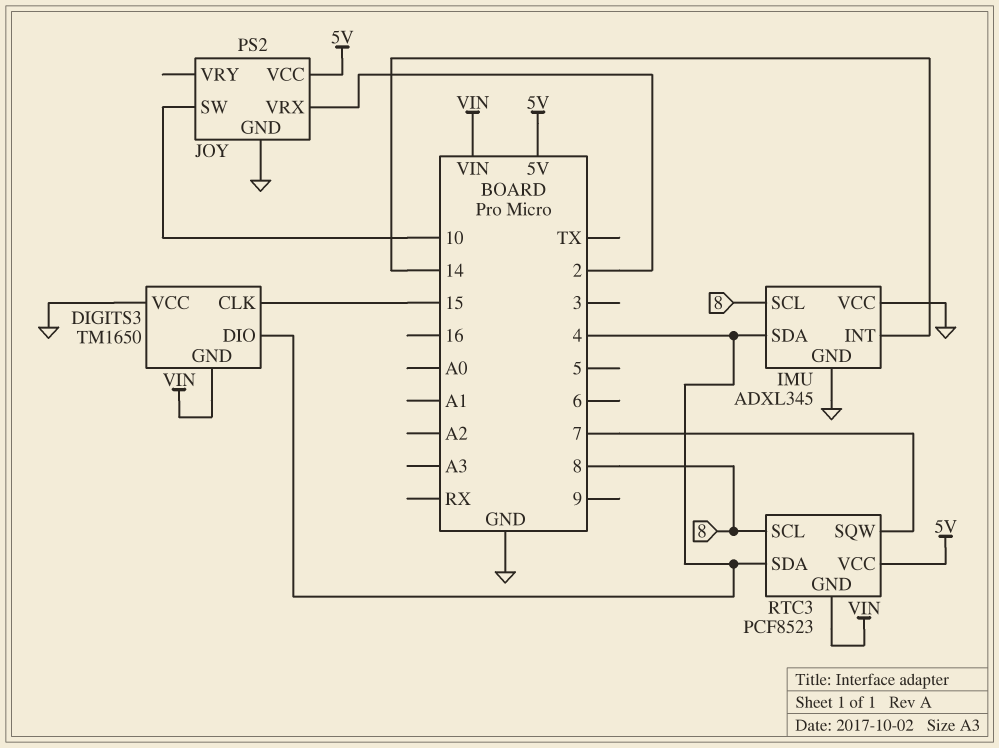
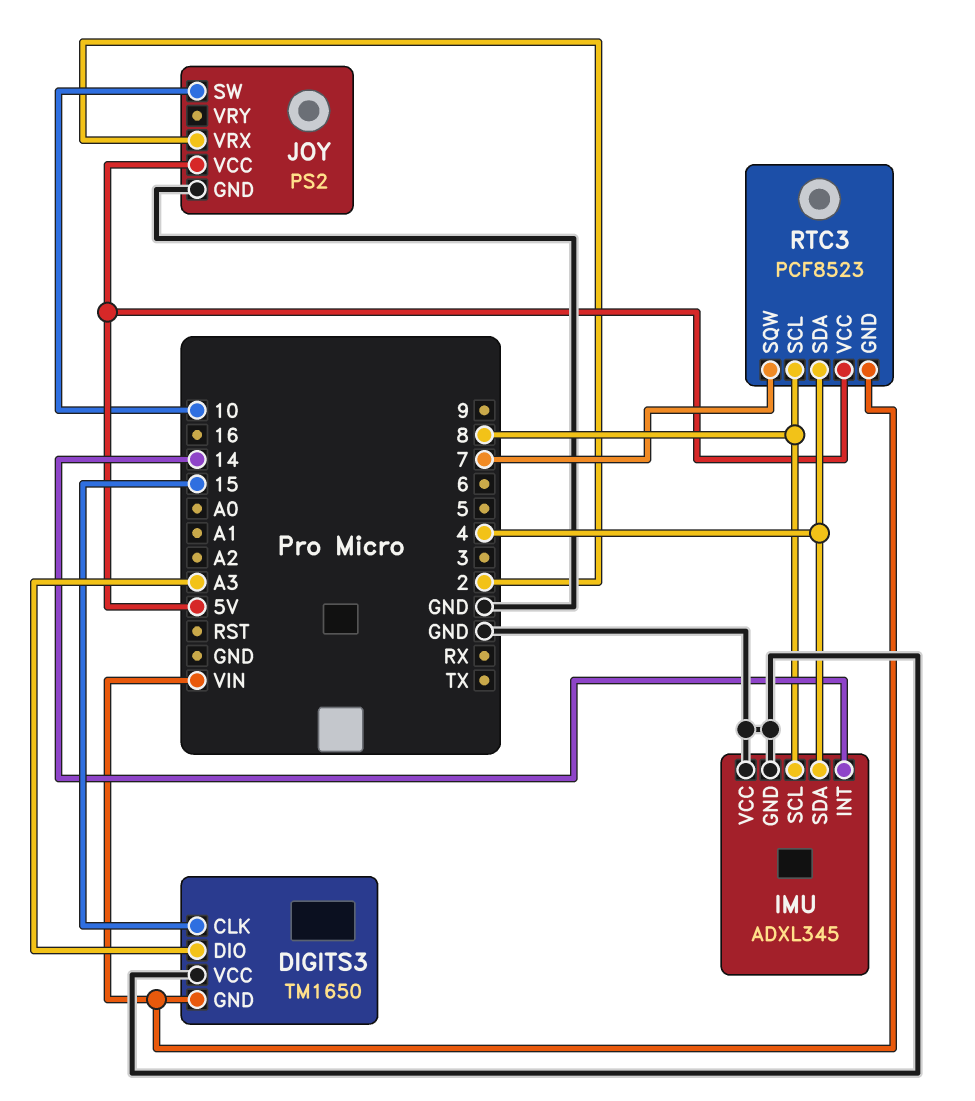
DIGITS3 pin DIO: 4 -> A3

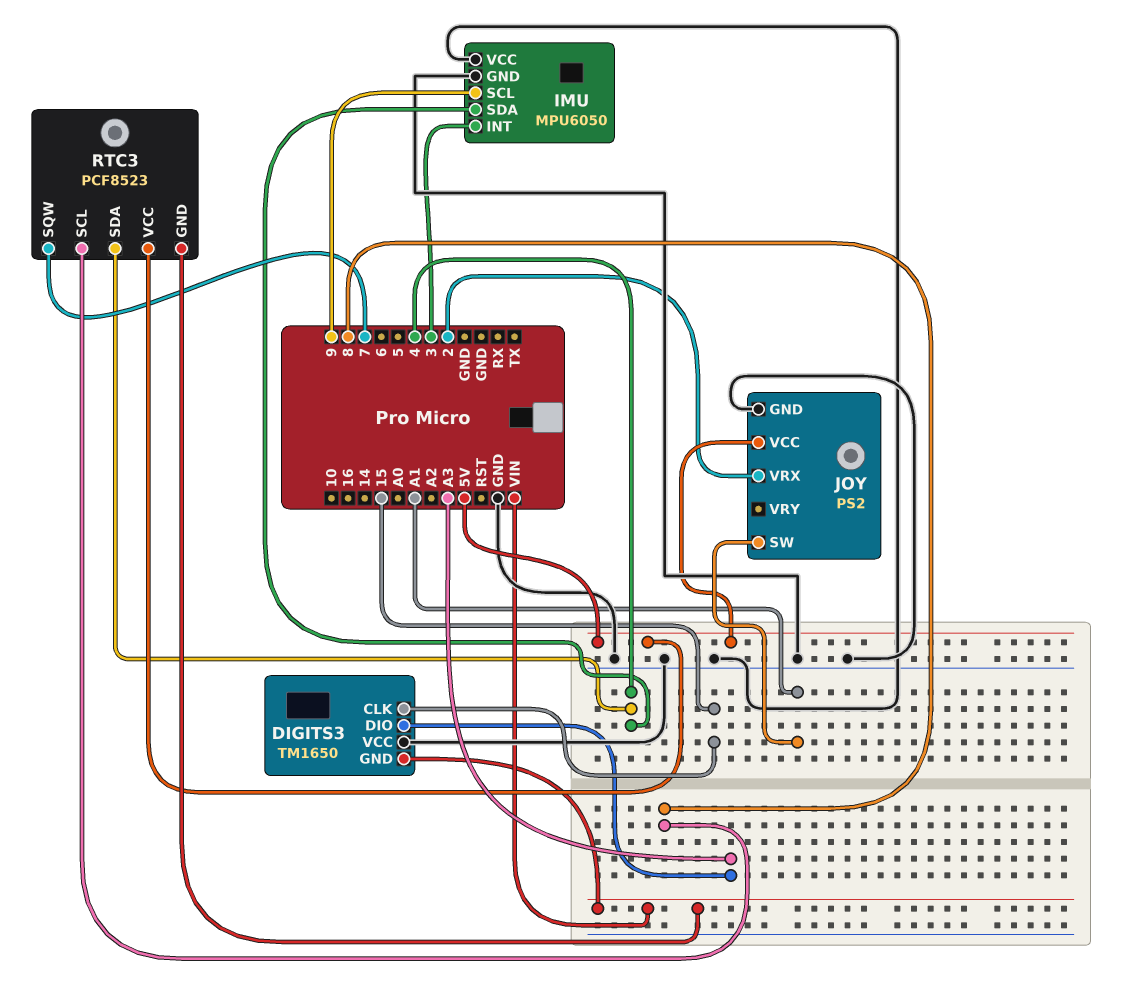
IMU: ADXL345 -> MPU6050
IMU pin INT: 14 -> 3
IMU pin SCL: 8 -> 9
JOY pin SW: 10 -> A1

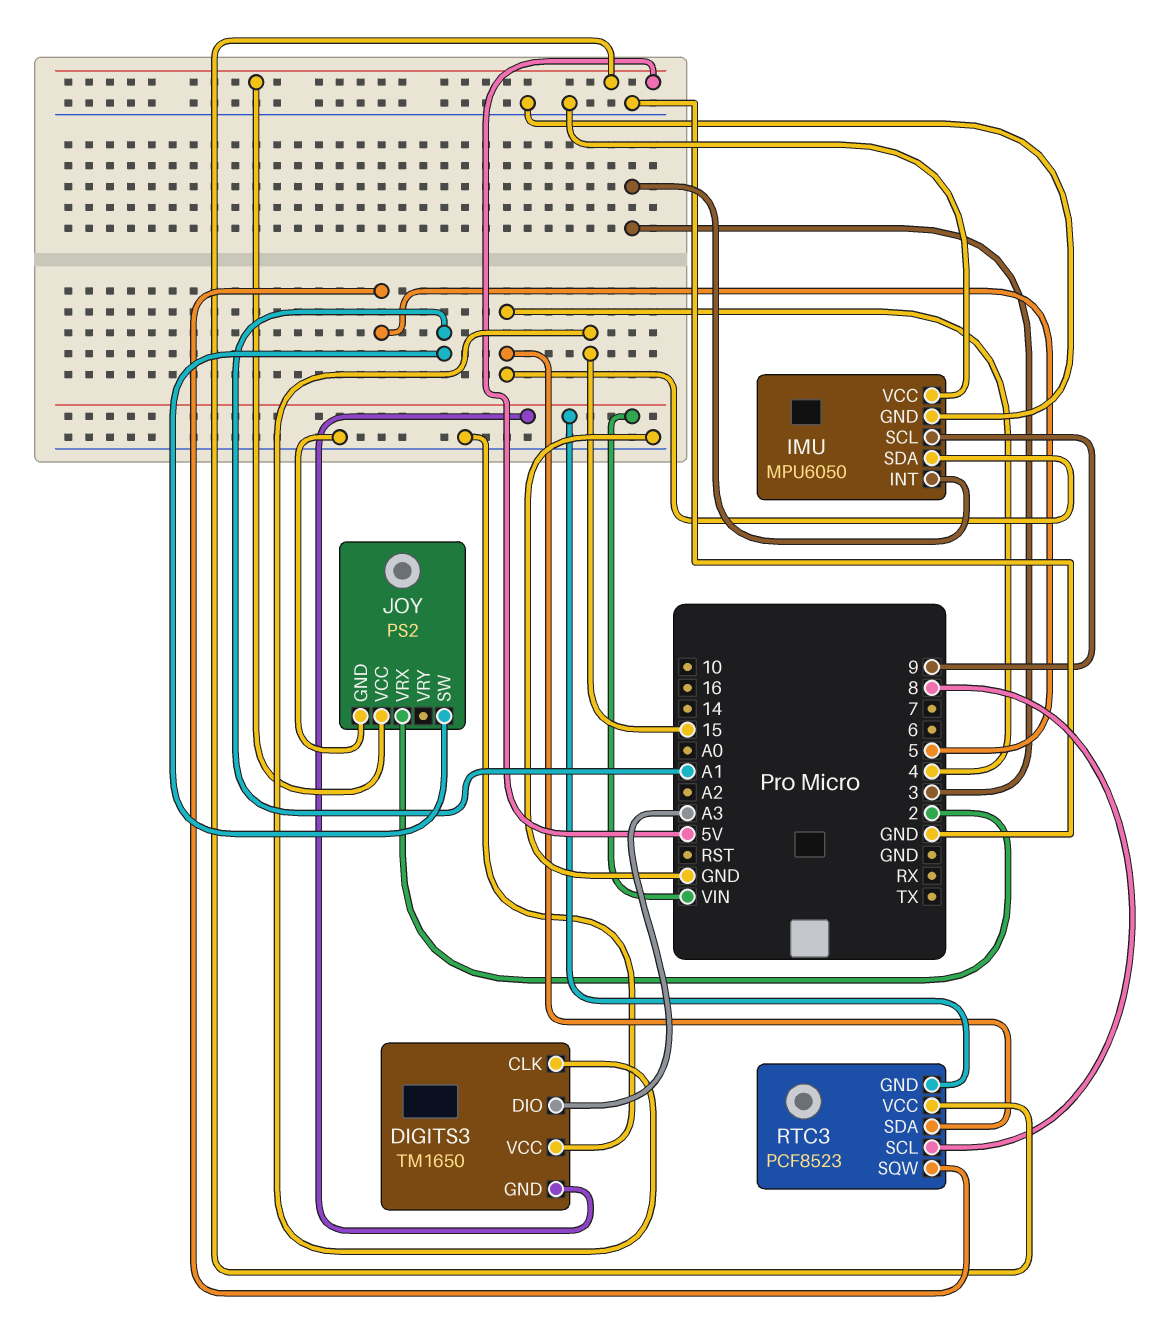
RTC3 pin SQW: 7 -> 5

